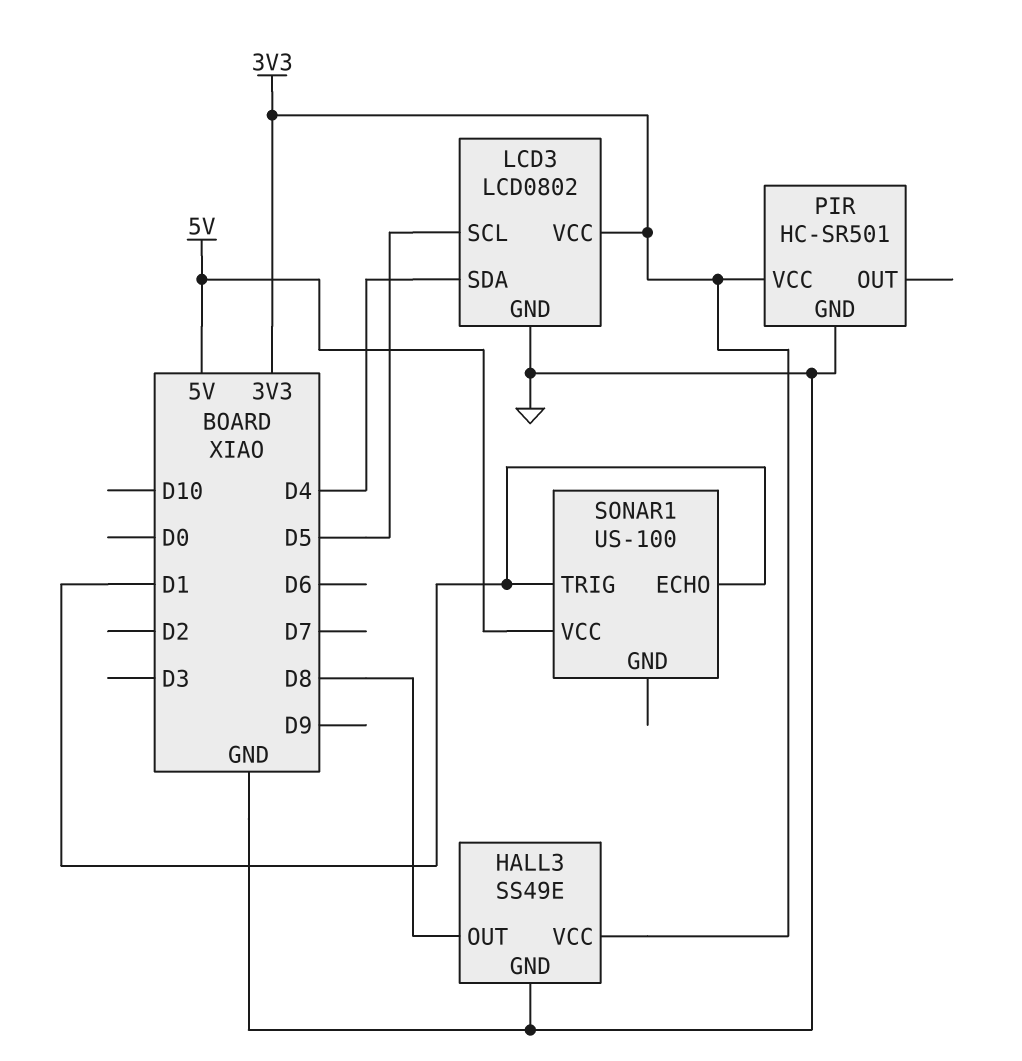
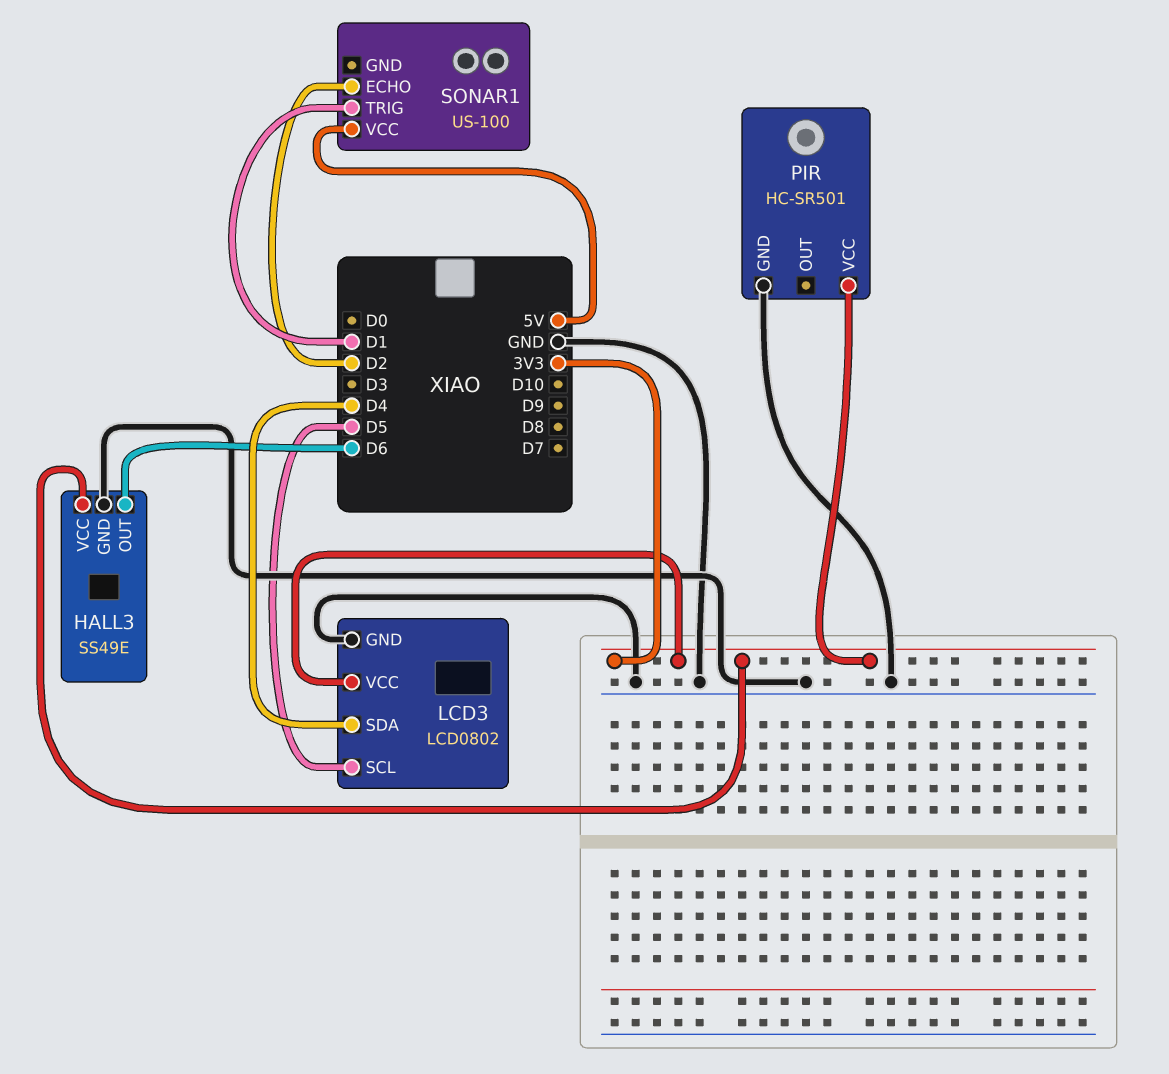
HALL3 pin OUT: D8 -> D6
SONAR1 pin ECHO: D1 -> D2

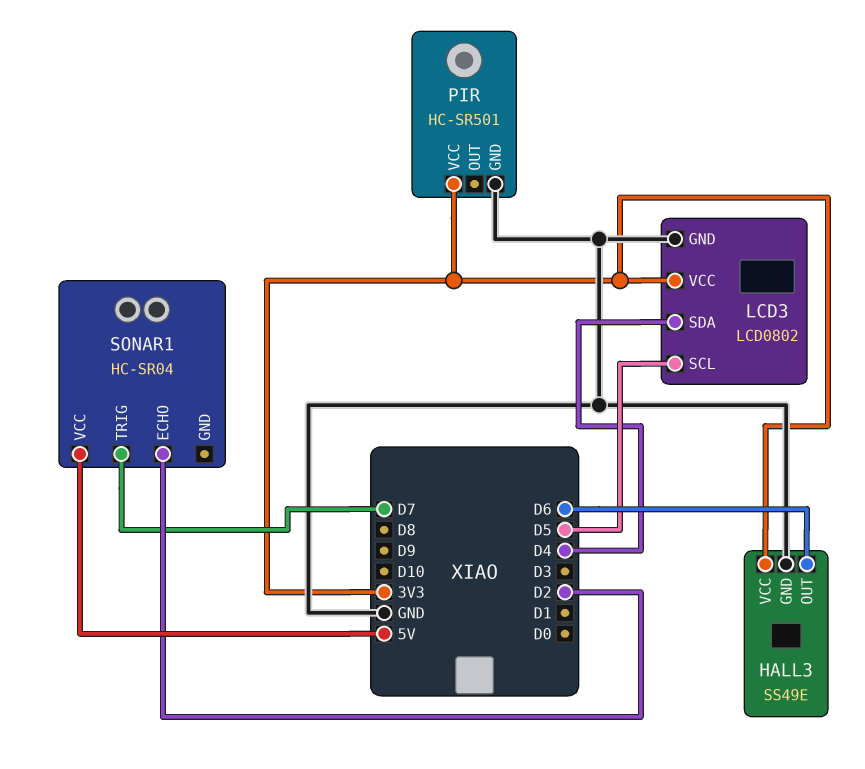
SONAR1: US-100 -> HC-SR04
SONAR1 pin TRIG: D1 -> D7

